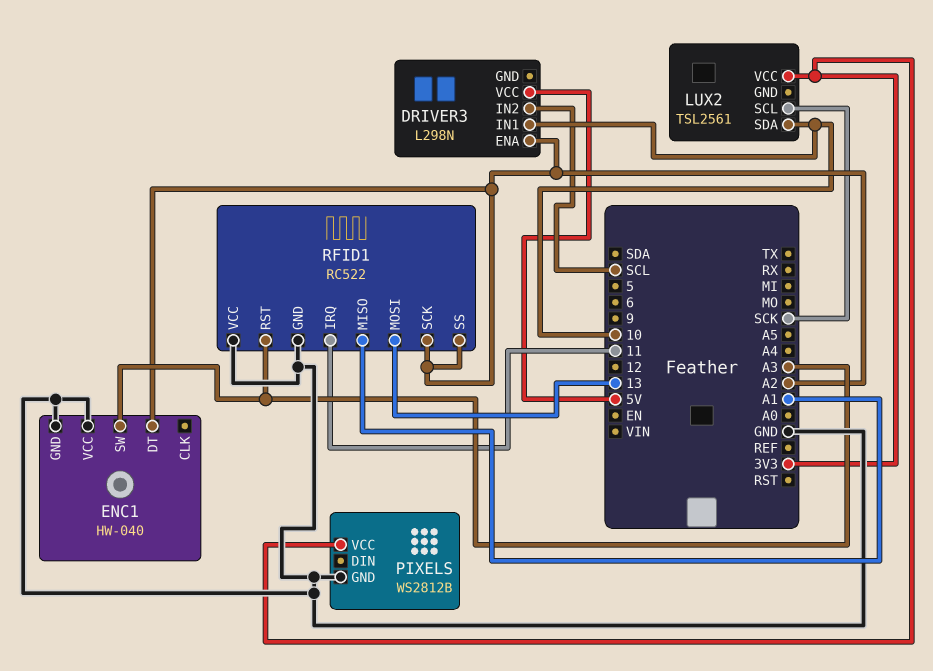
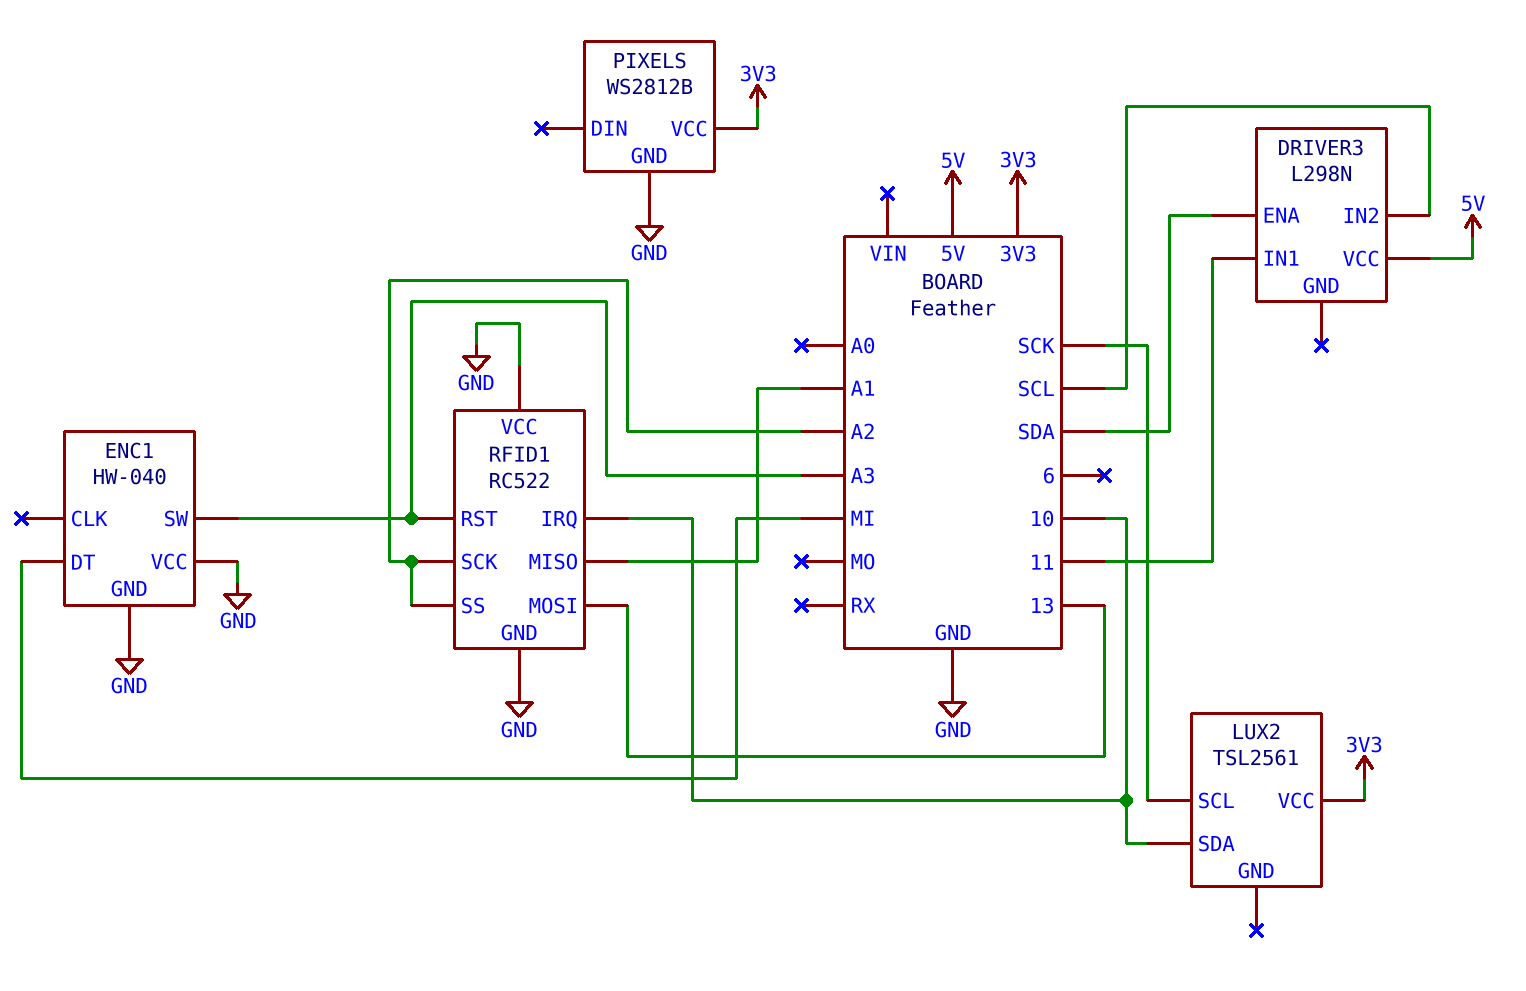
DRIVER3 pin ENA: A2 -> SDA
DRIVER3 pin IN1: 10 -> 11
ENC1 pin DT: A2 -> MI
RFID1 pin IRQ: 11 -> 10

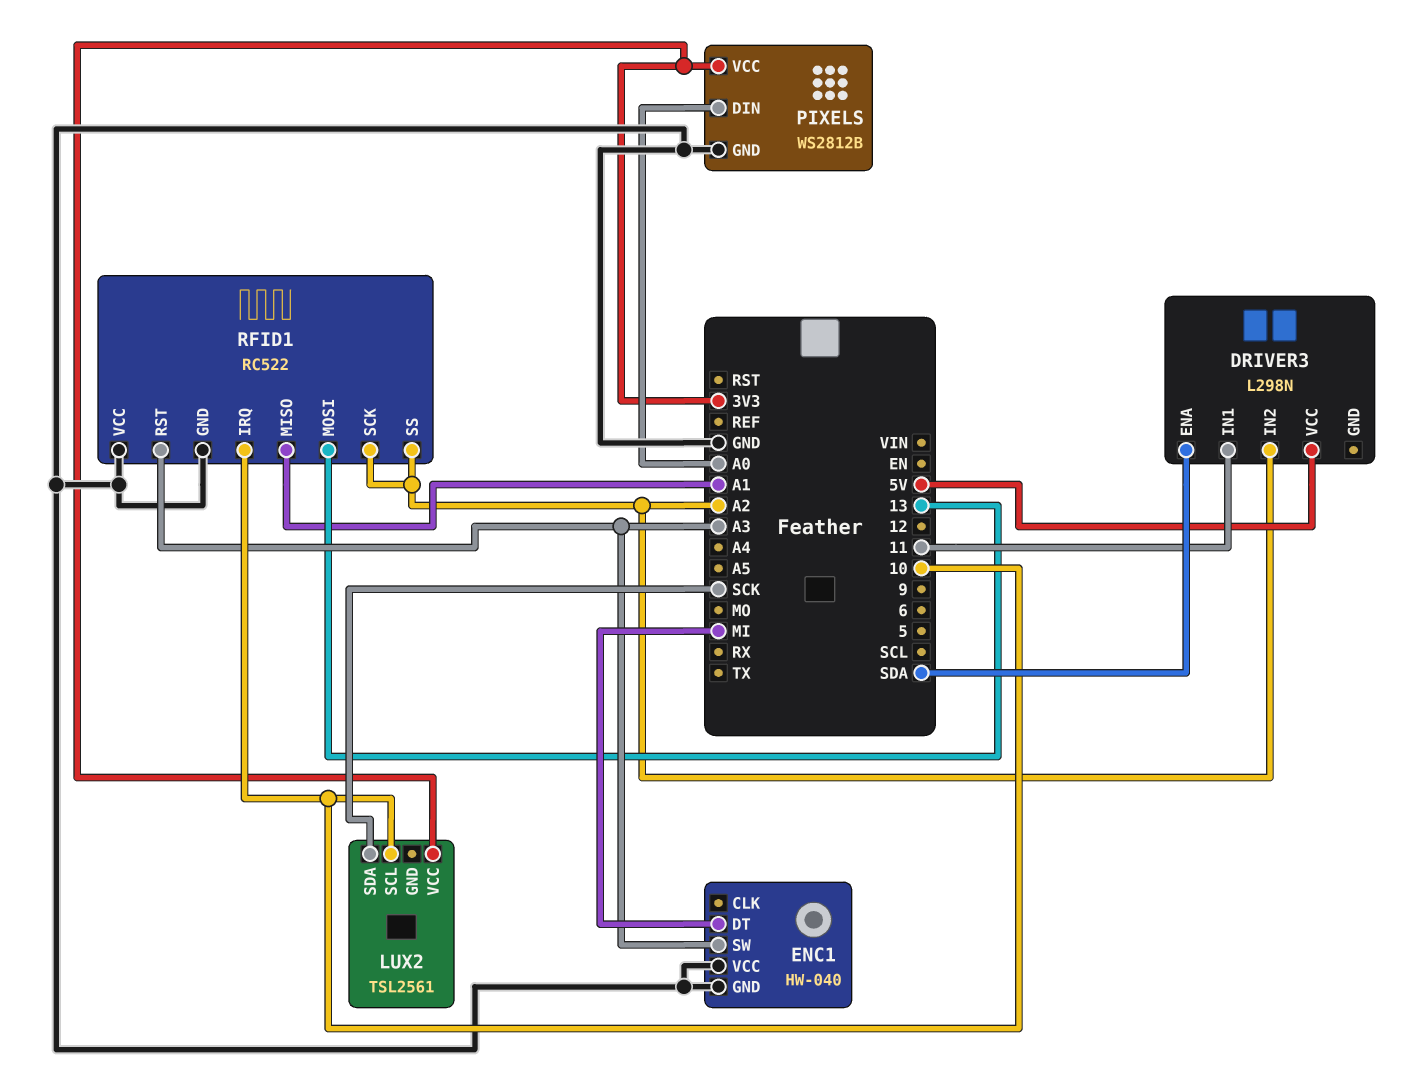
DRIVER3 pin IN2: SCL -> A2
LUX2 pin SCL: SCK -> 10
LUX2 pin SDA: 10 -> SCK
PIXELS pin DIN: none -> A0

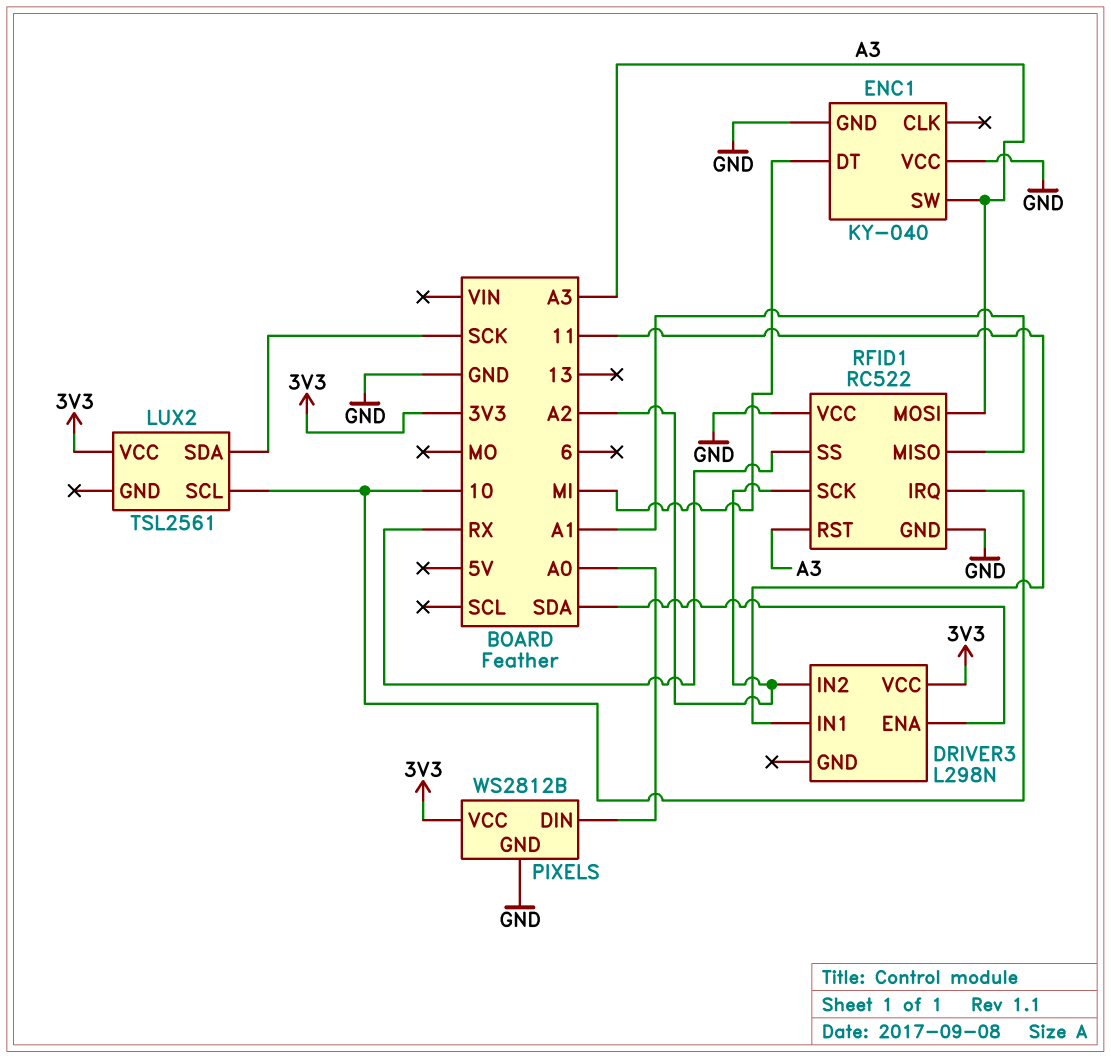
DRIVER3 pin VCC: 5V -> 3V3
ENC1: HW-040 -> KY-040
RFID1 pin MOSI: 13 -> A3
RFID1 pin SS: A2 -> RX

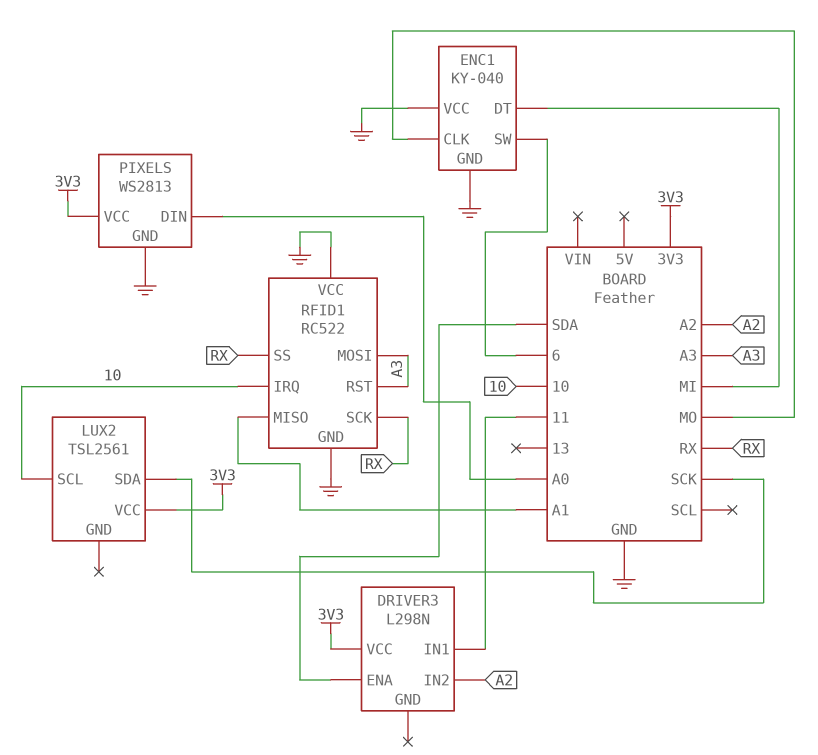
ENC1 pin CLK: none -> MO
ENC1 pin SW: A3 -> 6
PIXELS: WS2812B -> WS2813
RFID1 pin SCK: A2 -> RX

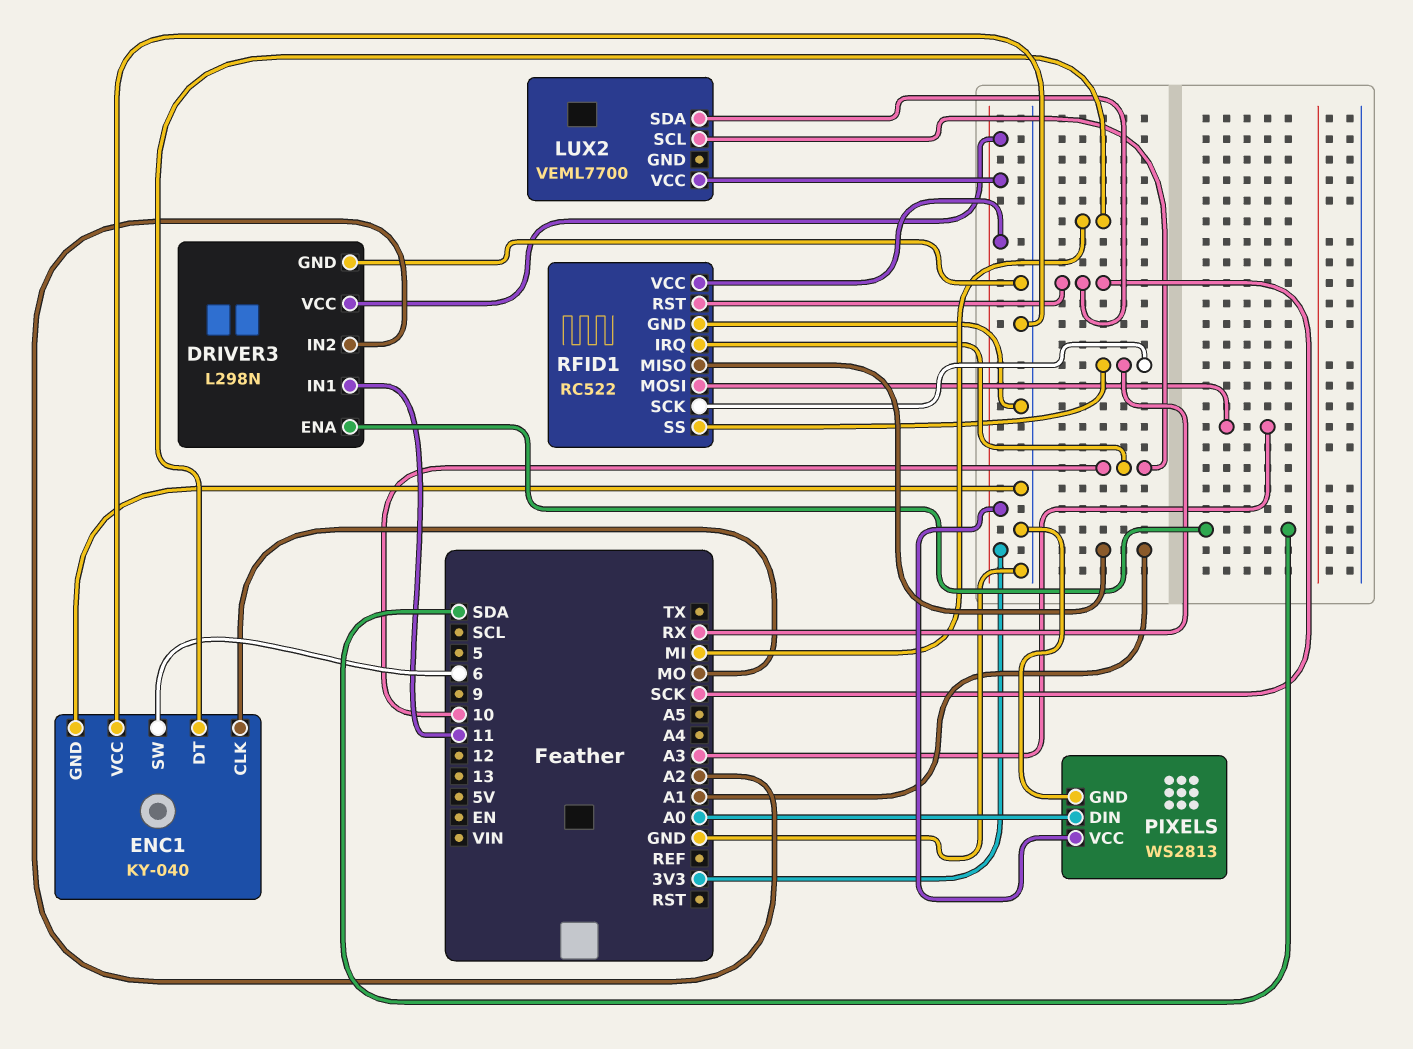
DRIVER3 pin GND: none -> GND
LUX2: TSL2561 -> VEML7700
RFID1 pin RST: A3 -> SCK
RFID1 pin VCC: GND -> 3V3

